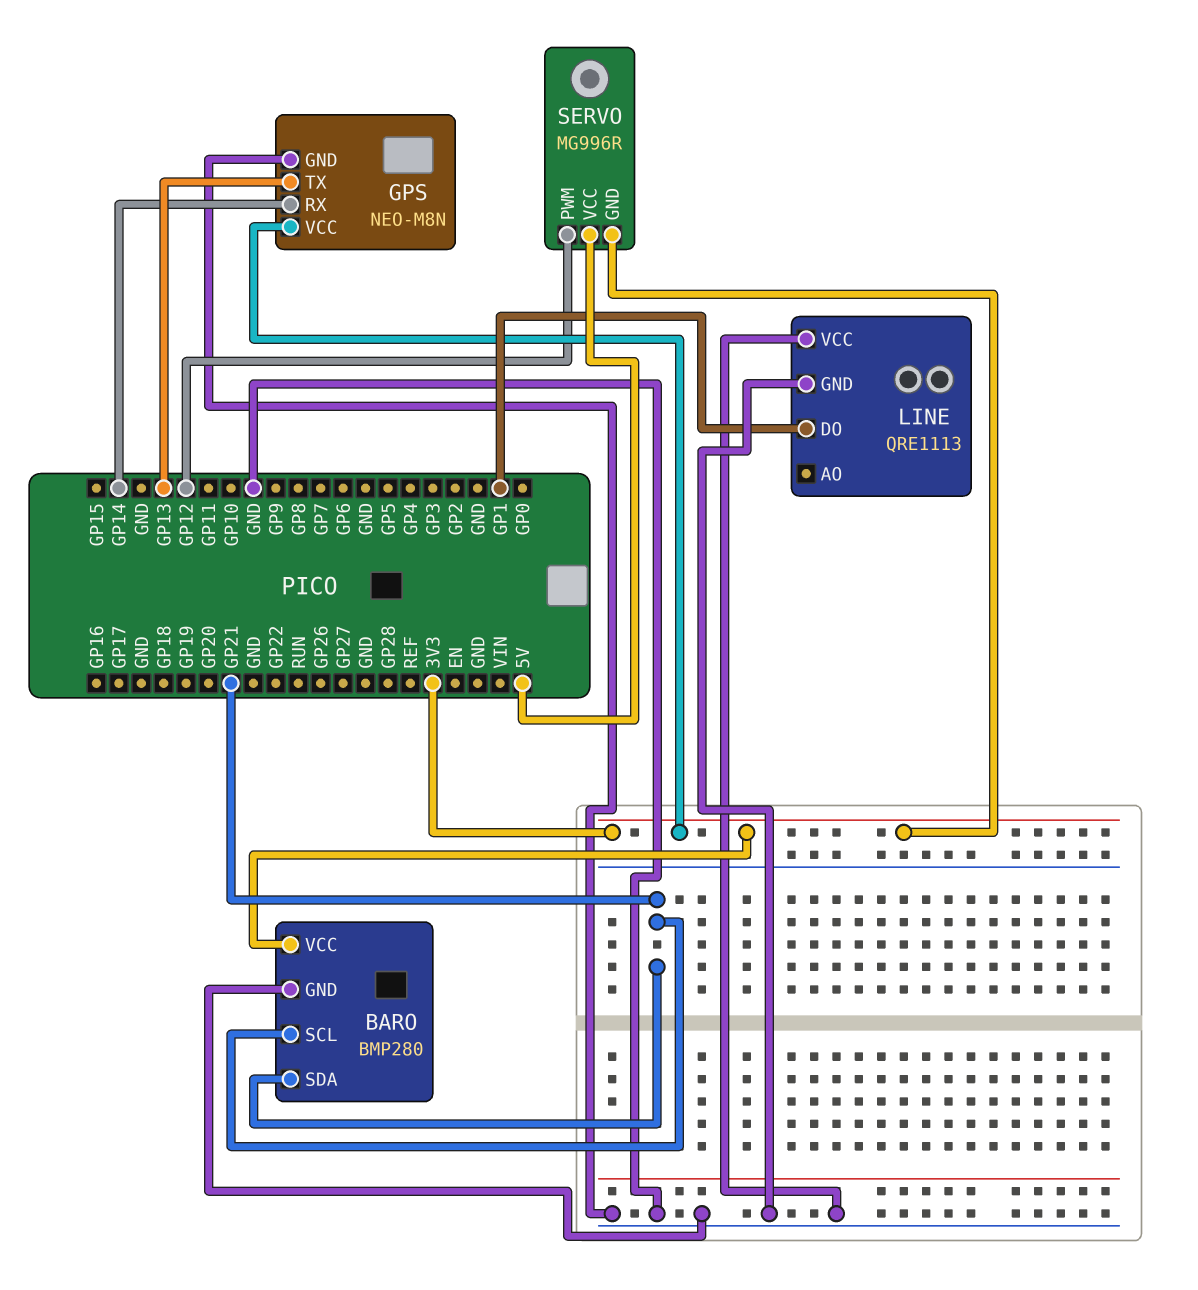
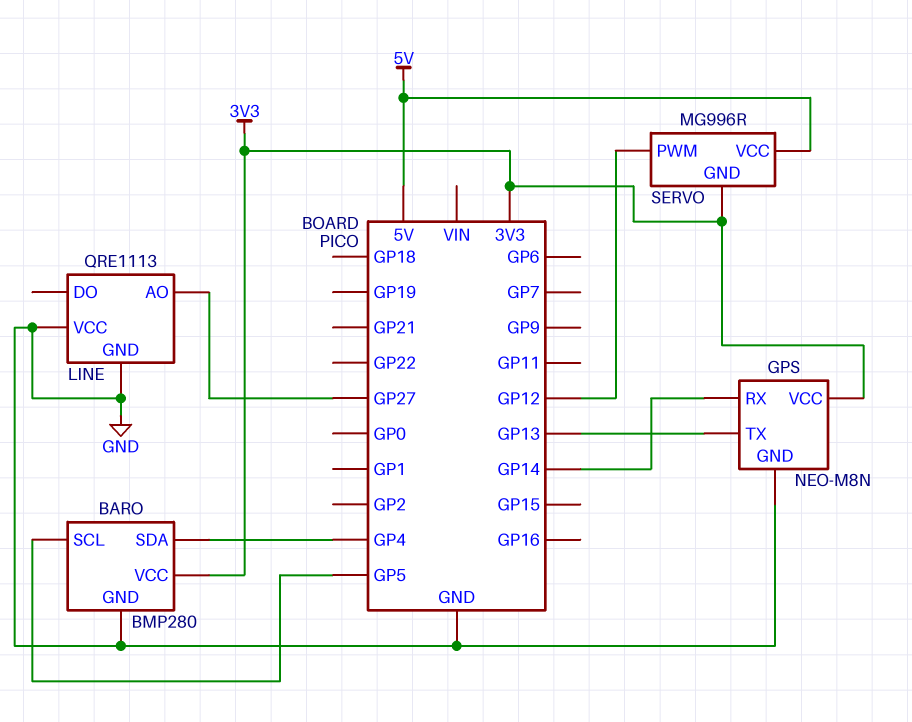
BARO pin SCL: GP21 -> GP5
BARO pin SDA: GP21 -> GP4
LINE pin AO: none -> GP27
LINE pin DO: GP1 -> none

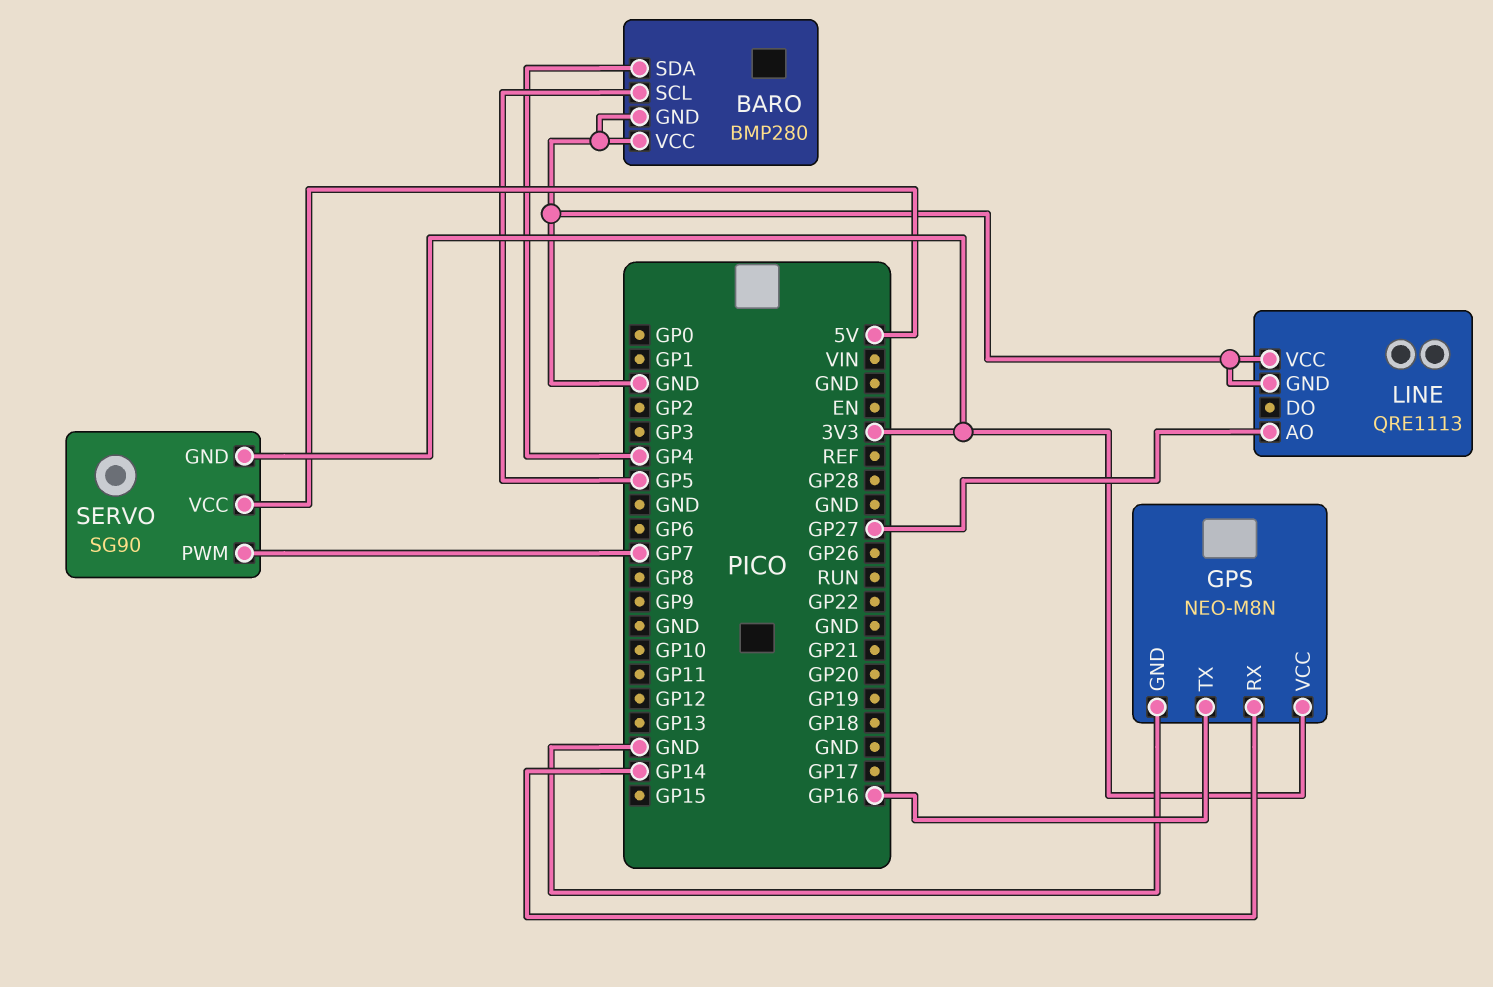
BARO pin VCC: 3V3 -> GND
GPS pin TX: GP13 -> GP16
SERVO: MG996R -> SG90
SERVO pin PWM: GP12 -> GP7

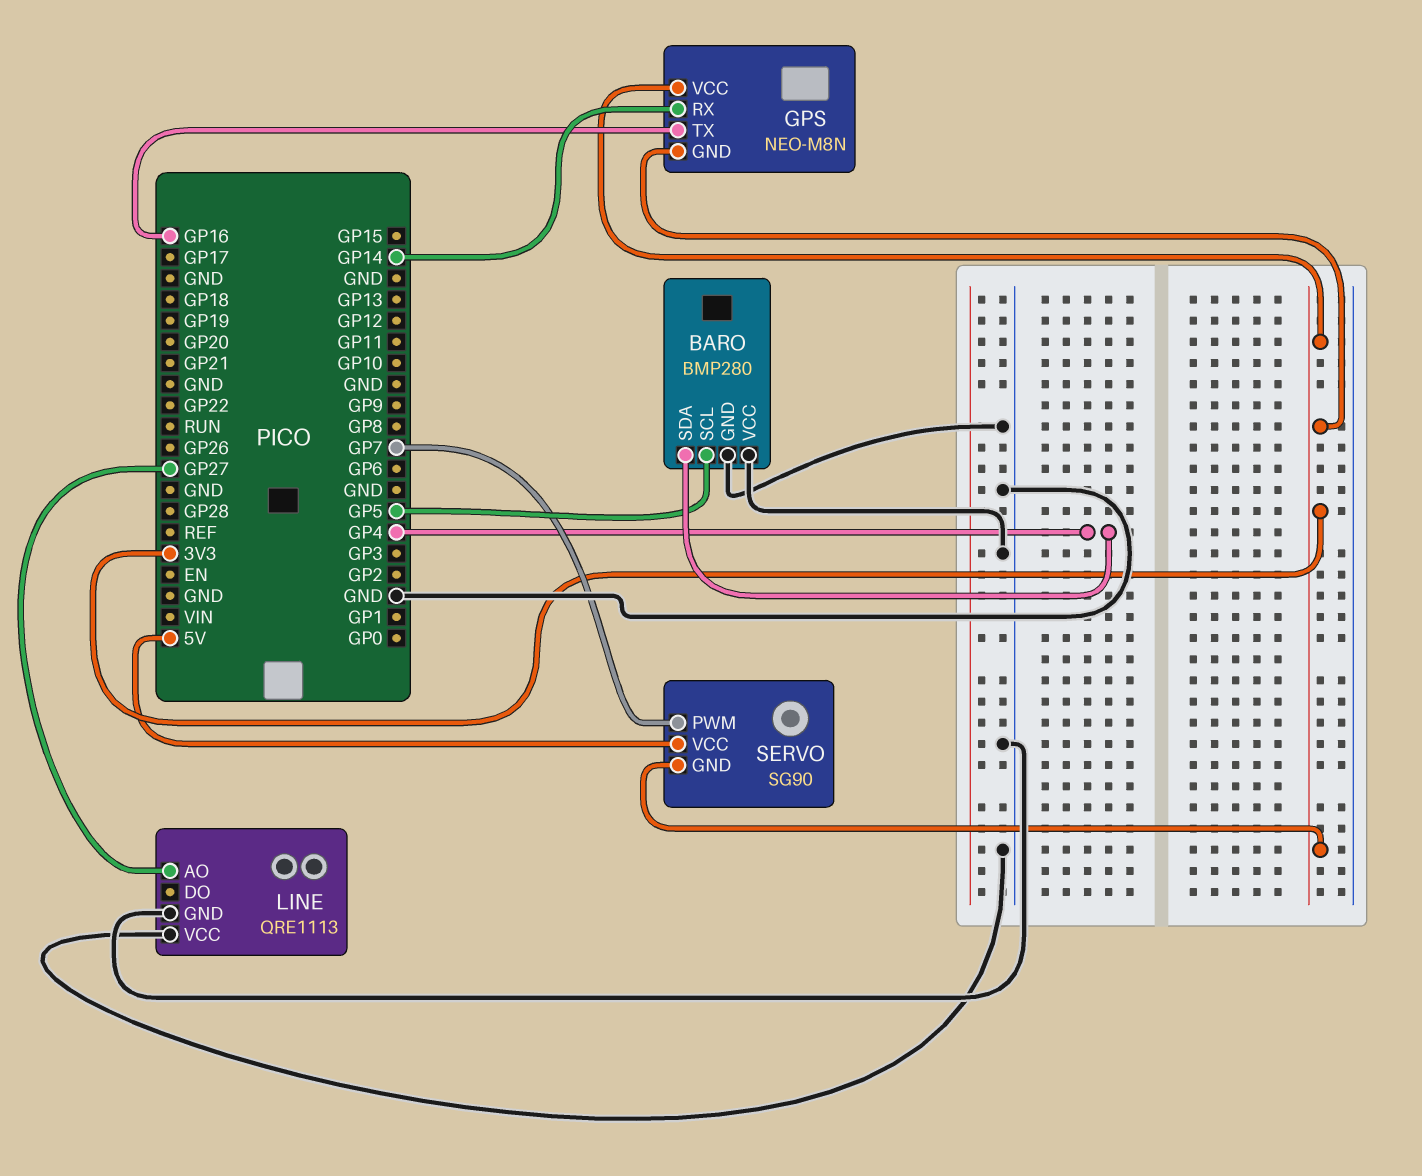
GPS pin GND: GND -> 3V3

